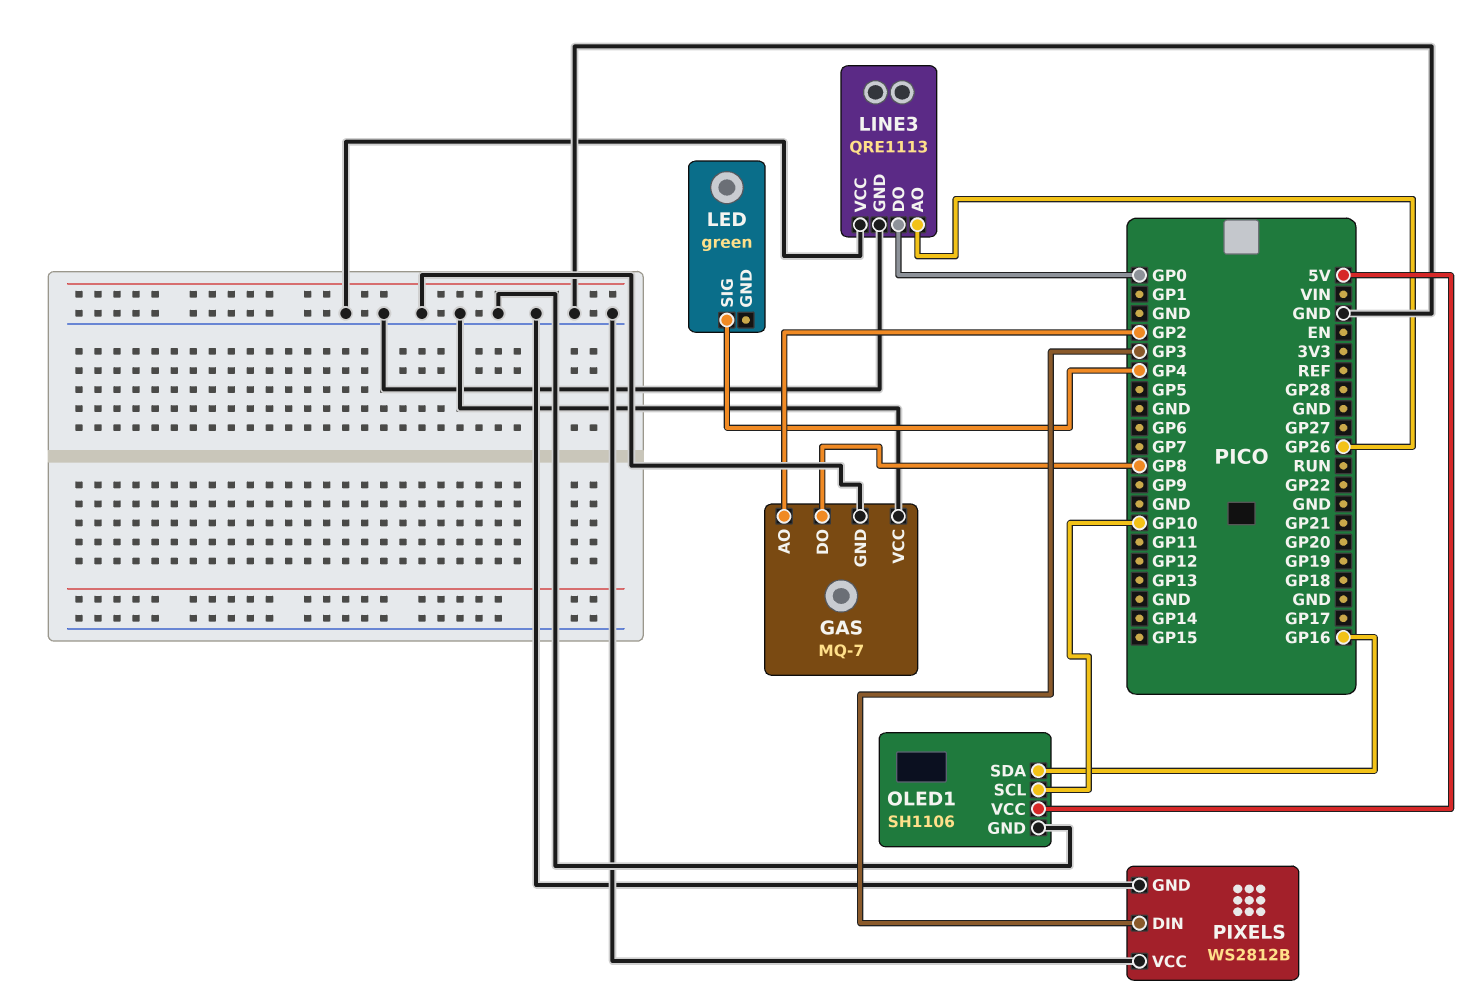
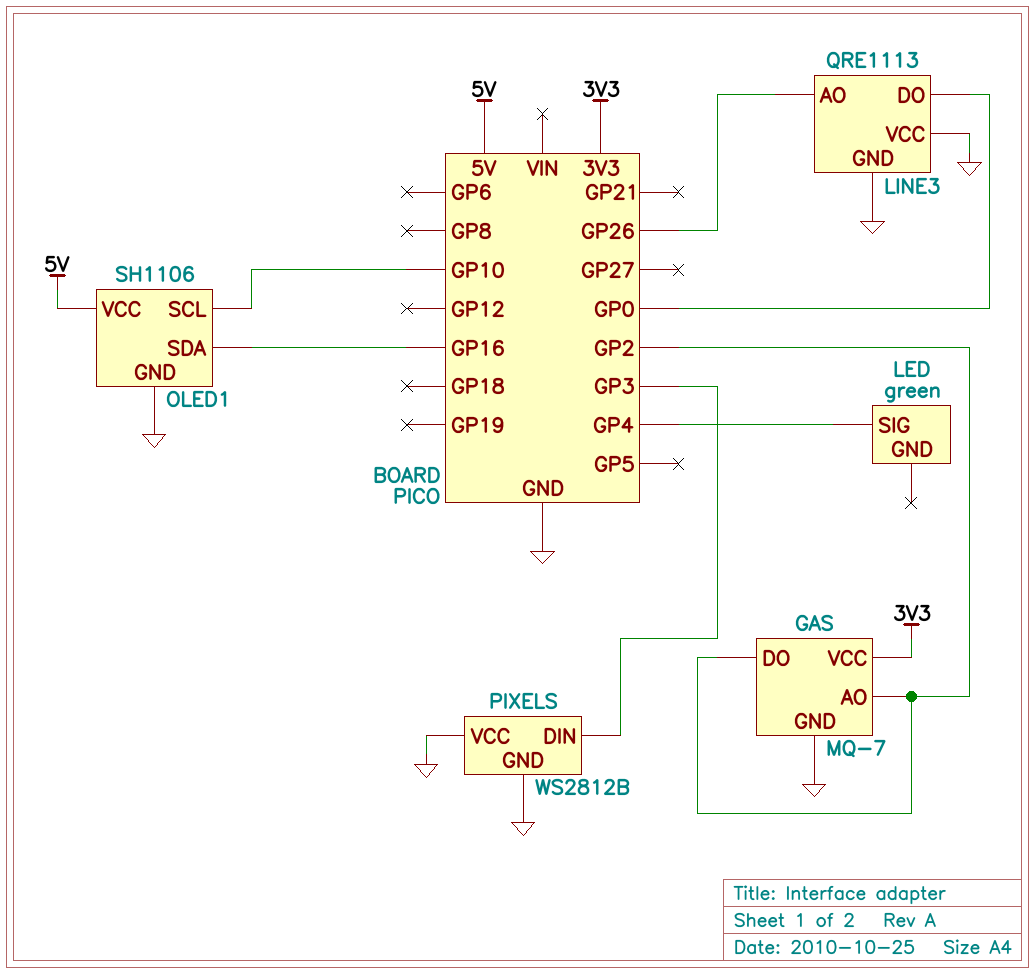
GAS pin DO: GP8 -> GP2
GAS pin VCC: GND -> 3V3

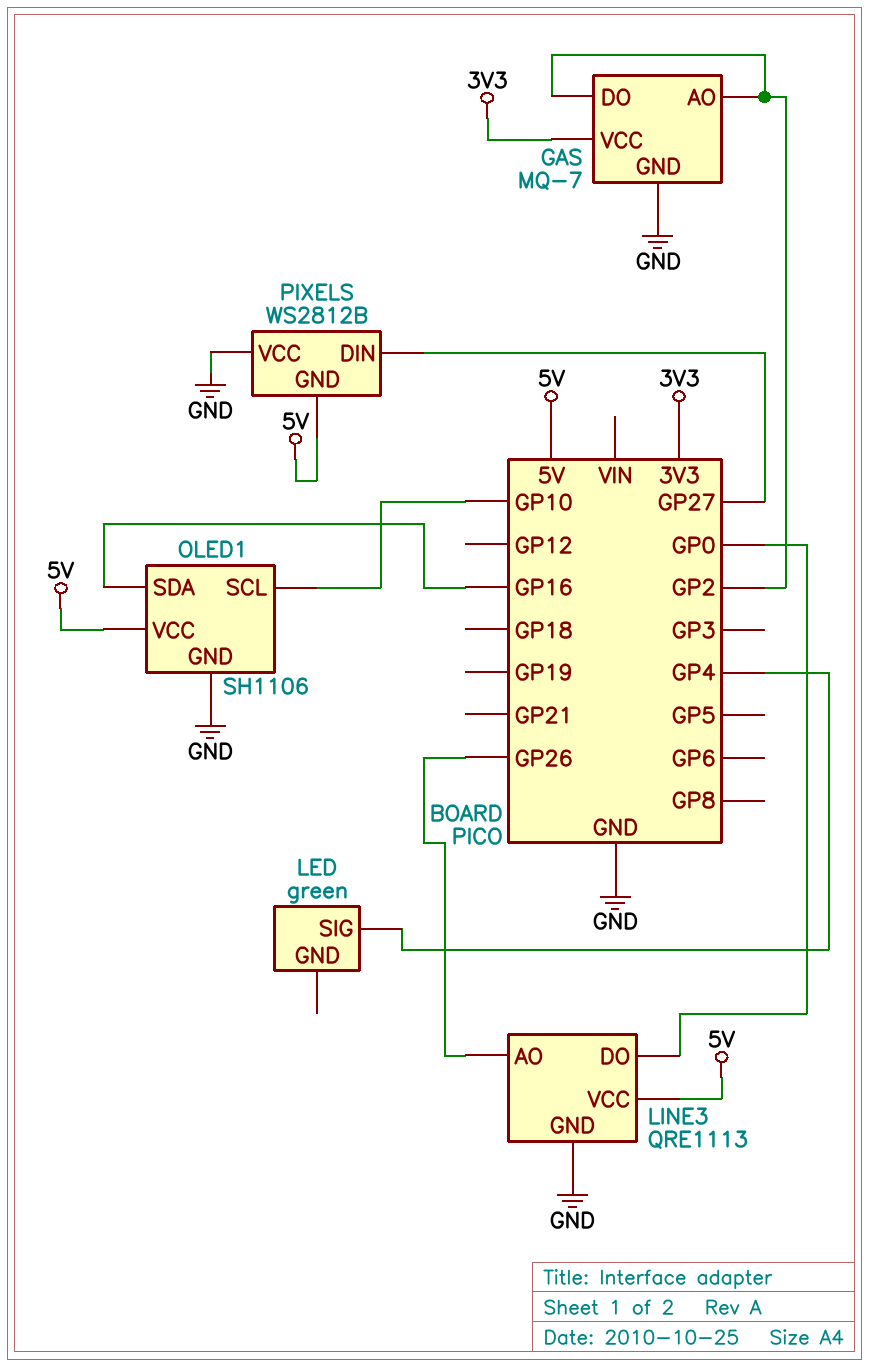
LINE3 pin VCC: GND -> 5V
PIXELS pin DIN: GP3 -> GP27
PIXELS pin GND: GND -> 5V

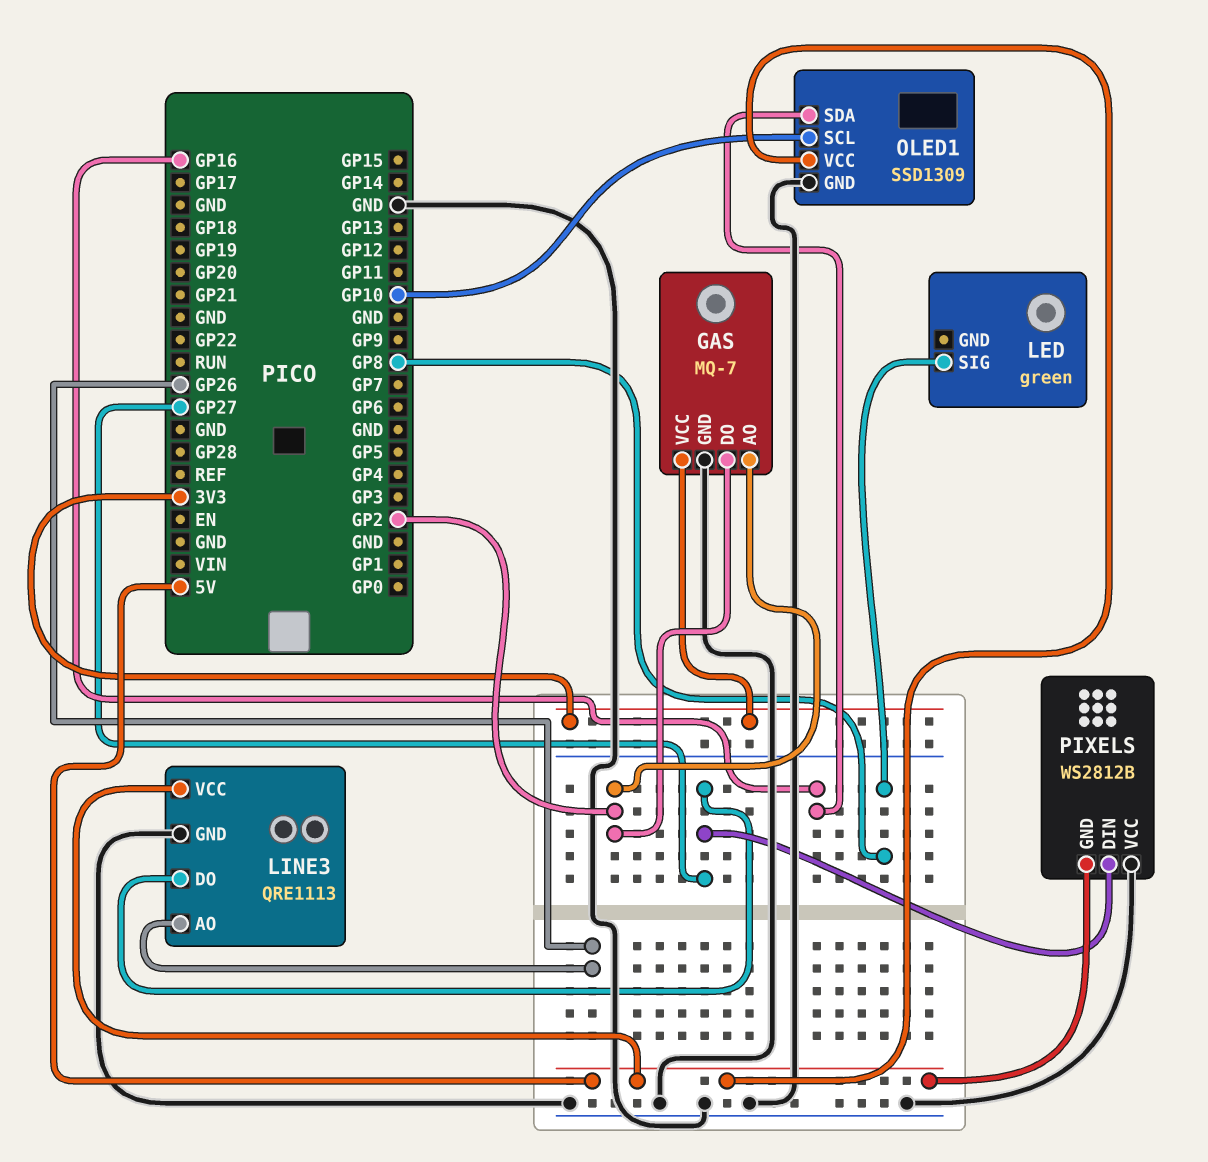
LED pin SIG: GP4 -> GP8
LINE3 pin DO: GP0 -> GP27
OLED1: SH1106 -> SSD1309

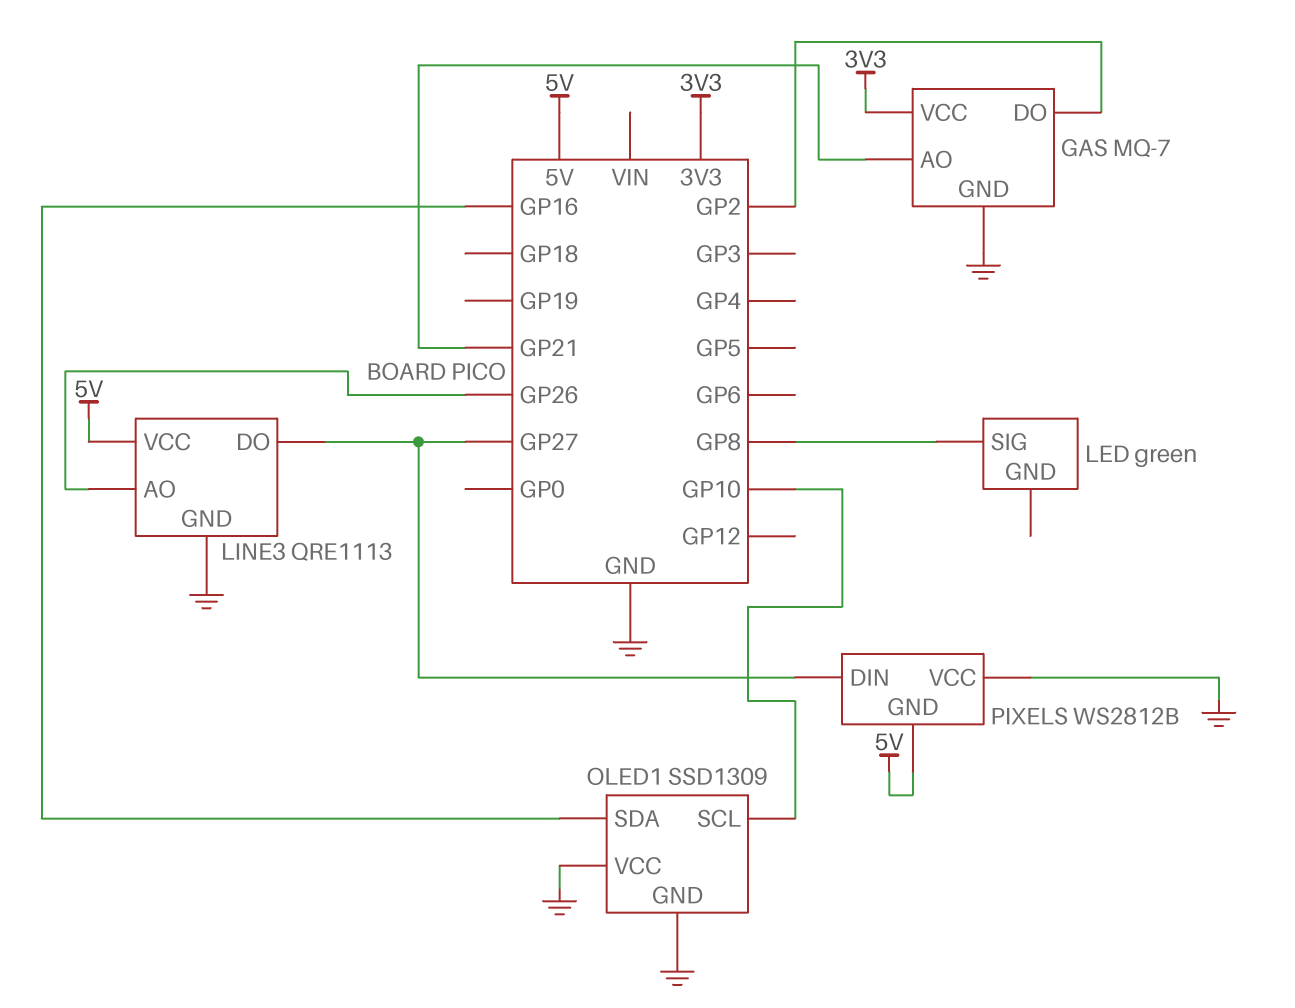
GAS pin AO: GP2 -> GP21
OLED1 pin VCC: 5V -> GND

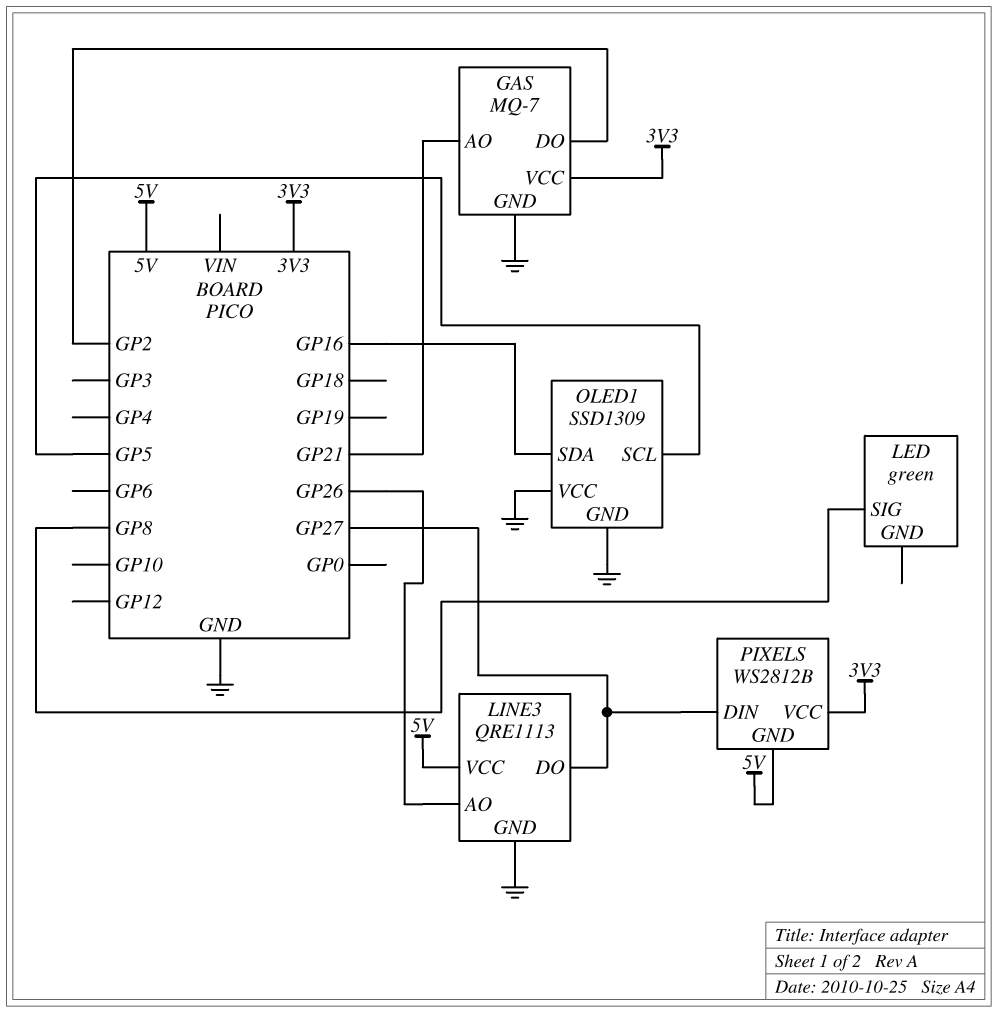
OLED1 pin SCL: GP10 -> GP5
PIXELS pin VCC: GND -> 3V3

